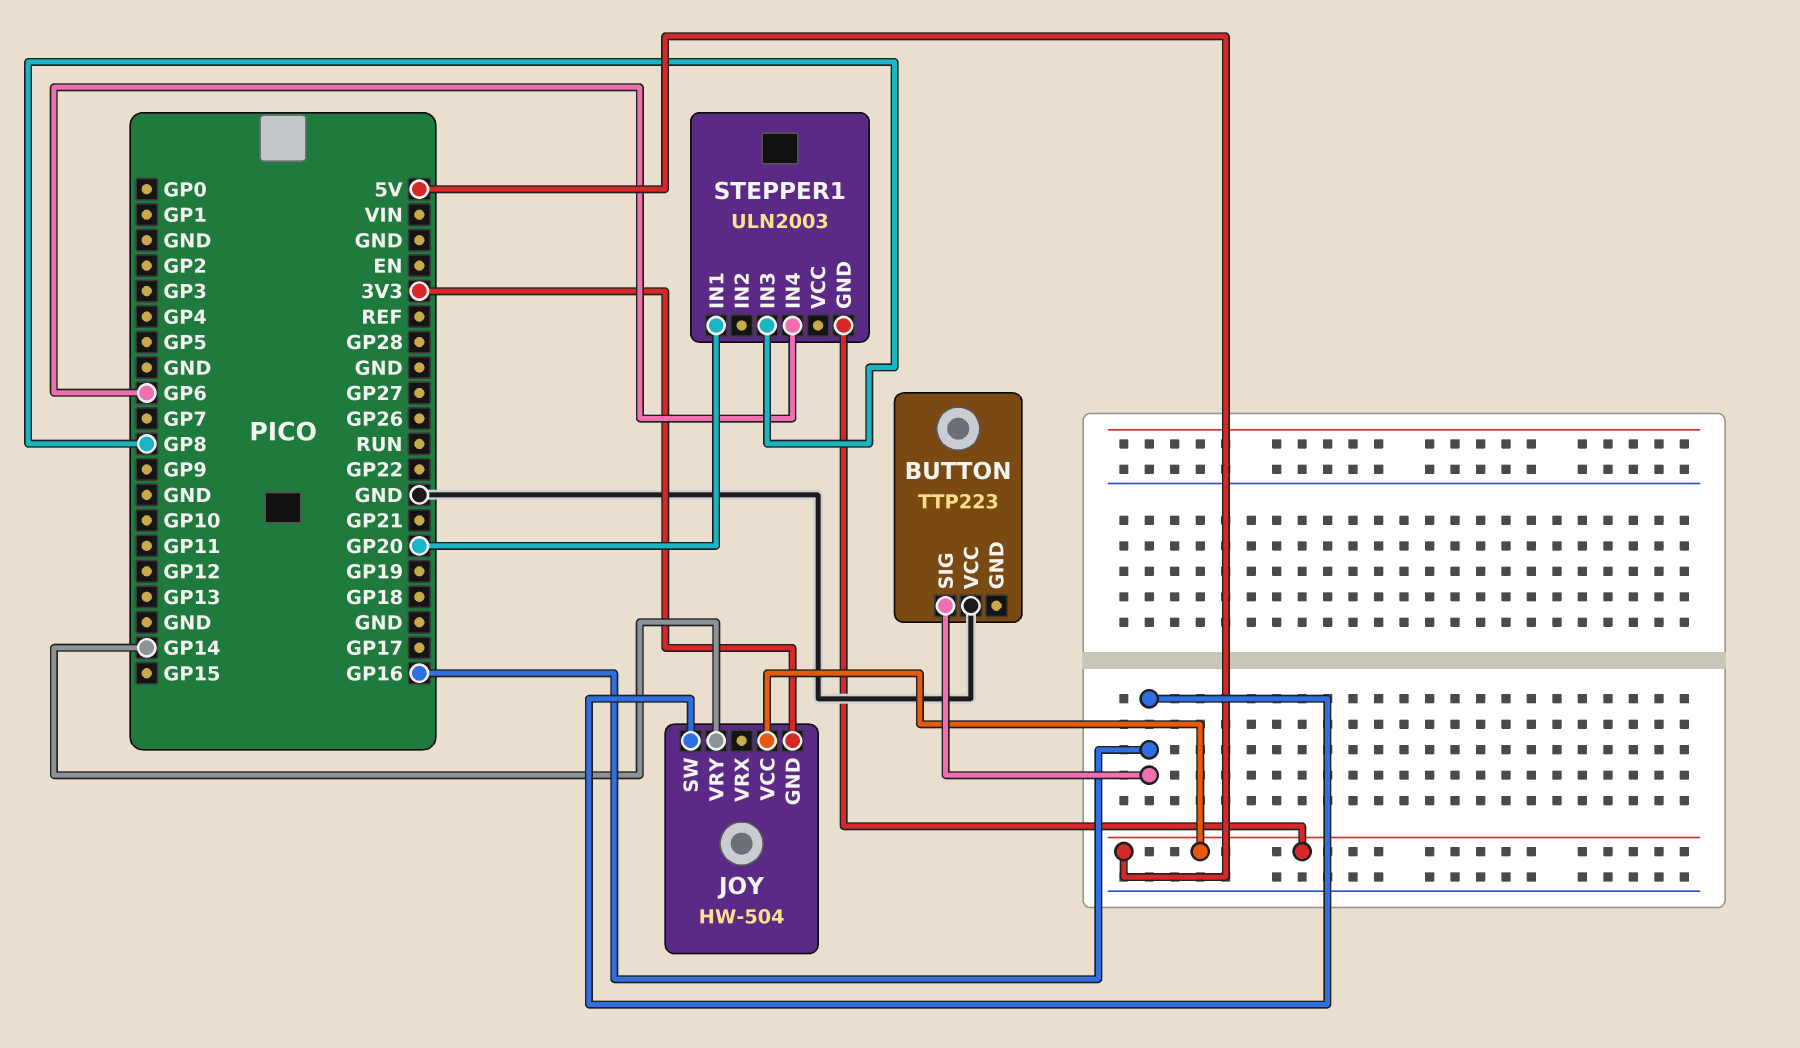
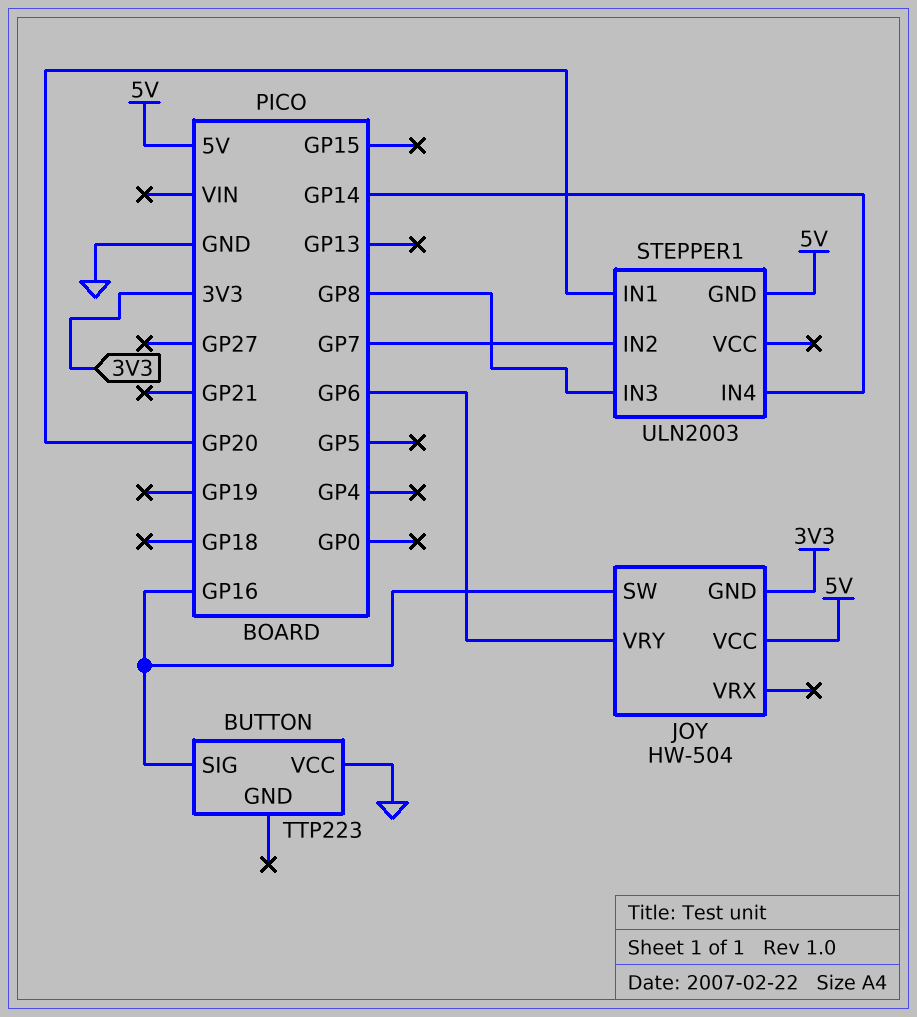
JOY pin VRY: GP14 -> GP6
STEPPER1 pin IN2: none -> GP7
STEPPER1 pin IN4: GP6 -> GP14

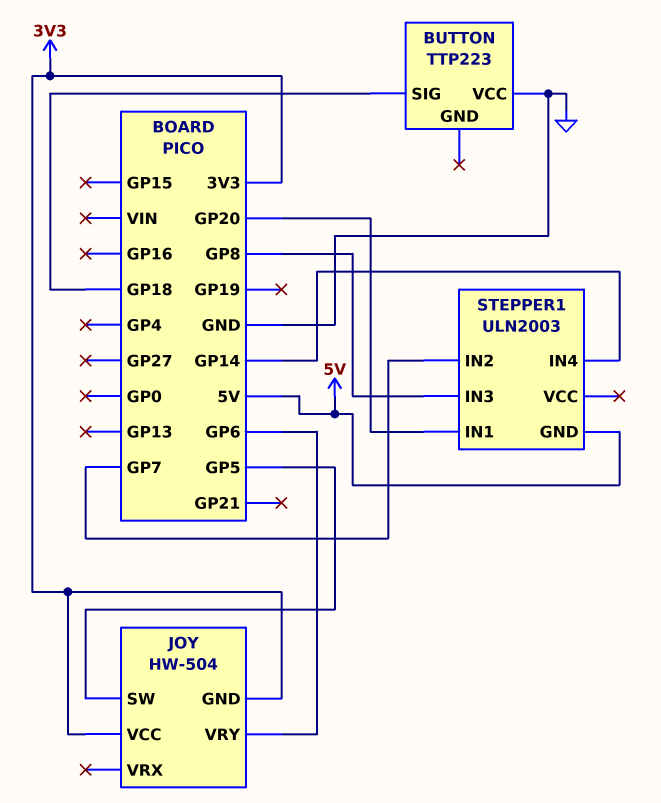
BUTTON pin SIG: GP16 -> GP18
JOY pin SW: GP16 -> GP5
JOY pin VCC: 5V -> 3V3

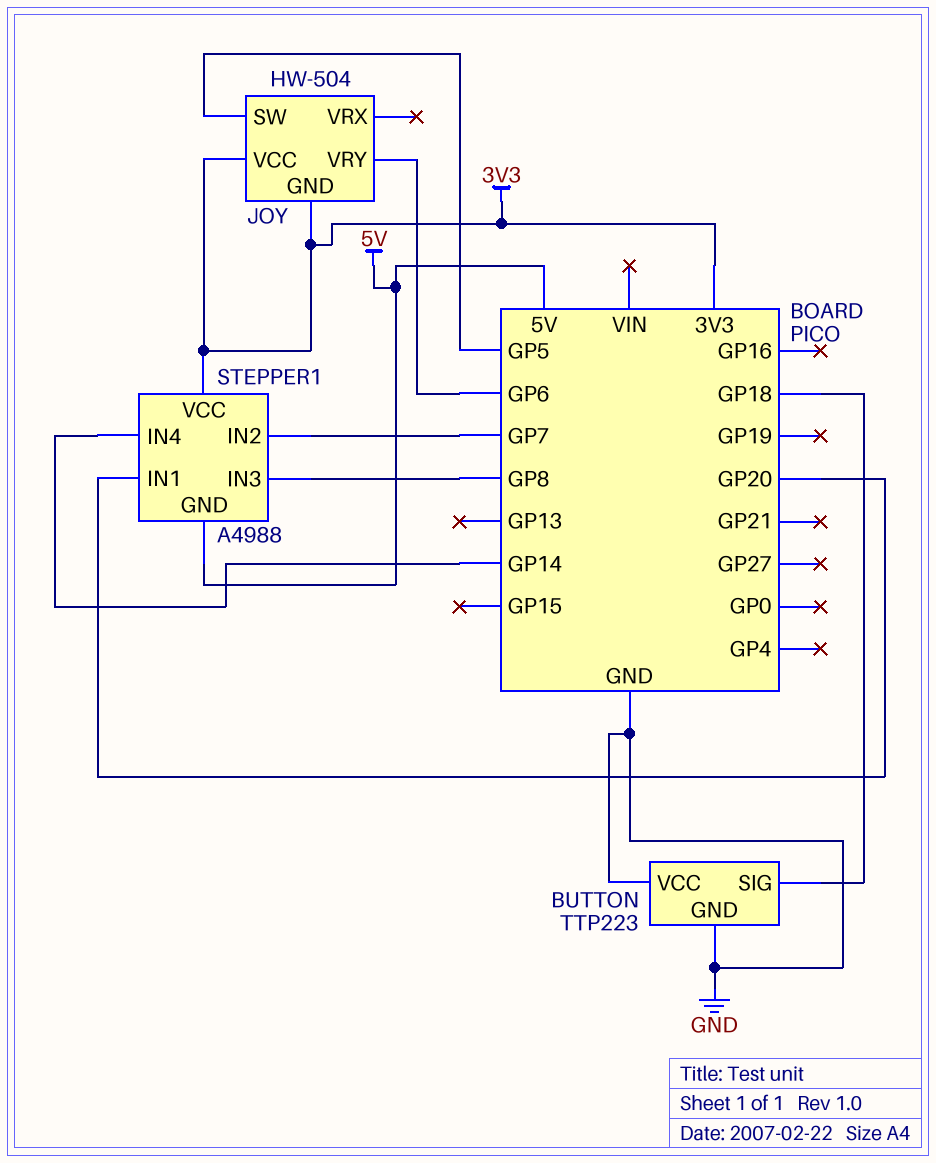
BUTTON pin GND: none -> GND
STEPPER1: ULN2003 -> A4988
STEPPER1 pin VCC: none -> 3V3

